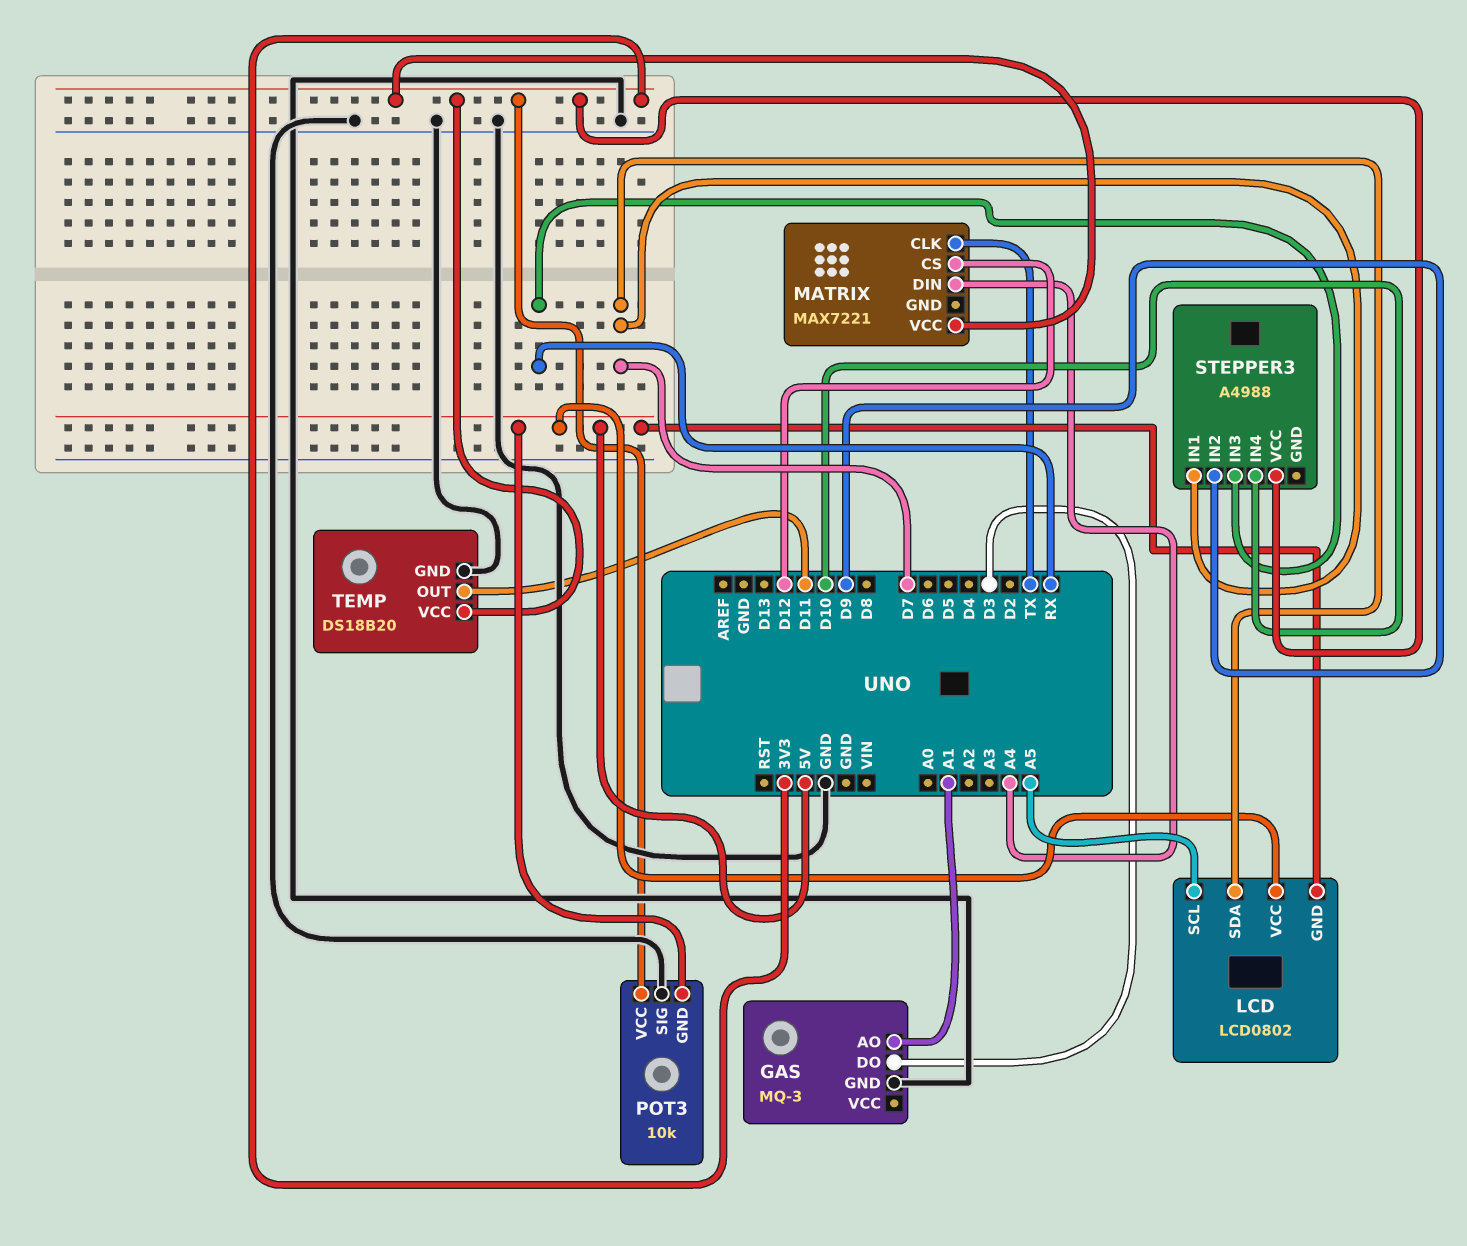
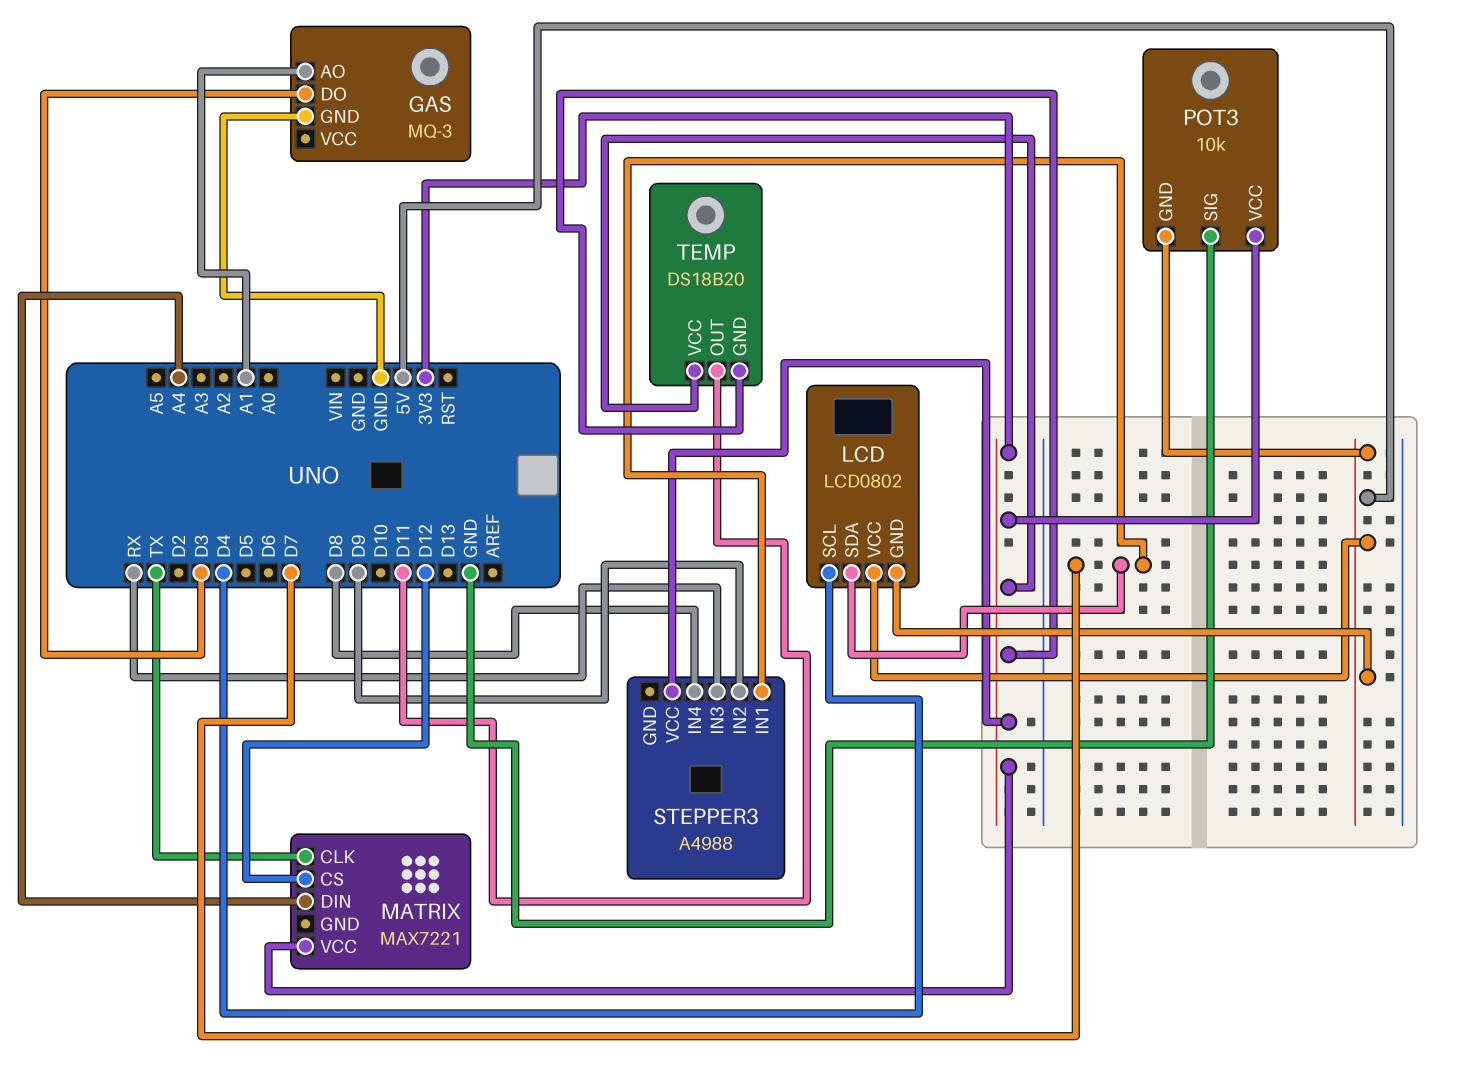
LCD pin SCL: A5 -> D4
STEPPER3 pin IN4: D10 -> D8
TEMP pin GND: GND -> 3V3

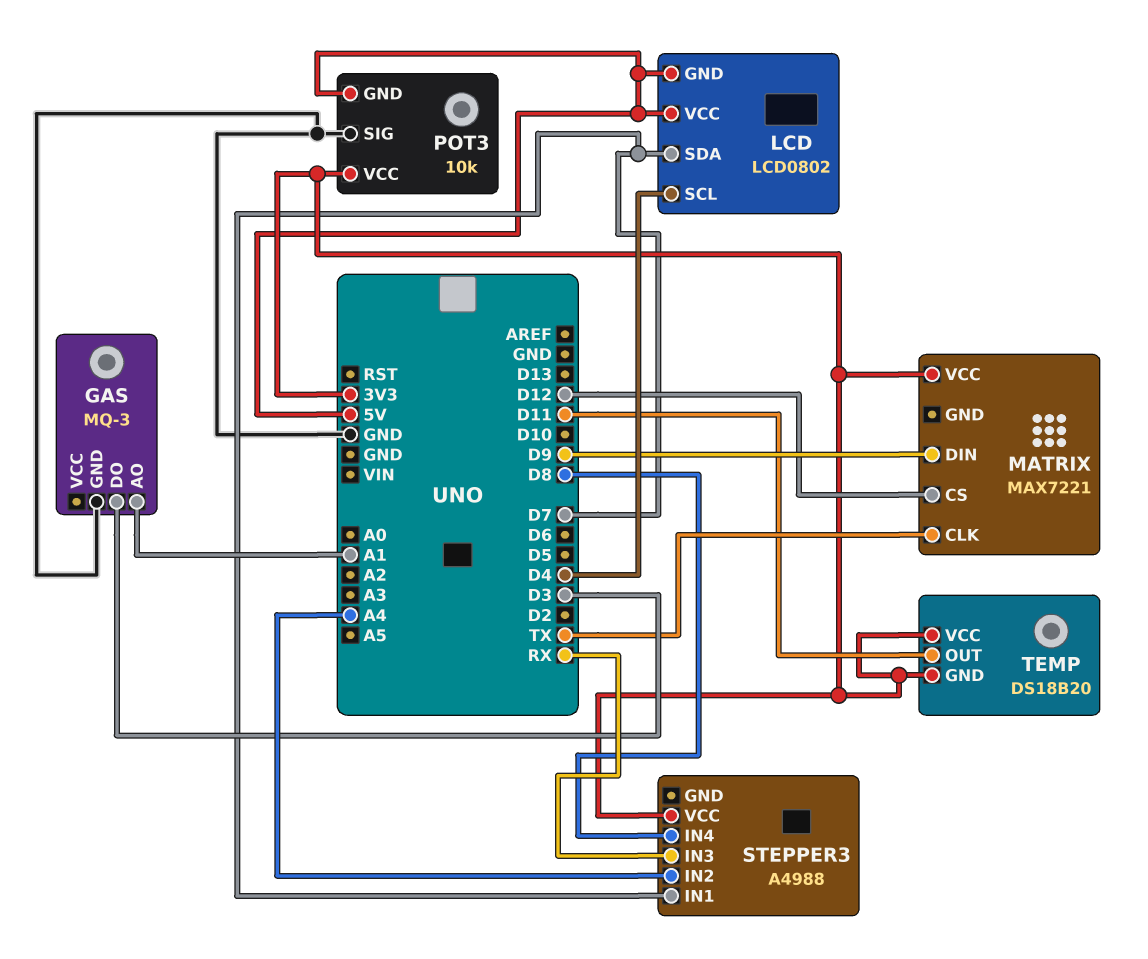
MATRIX pin DIN: A4 -> D9
STEPPER3 pin IN2: D9 -> A4

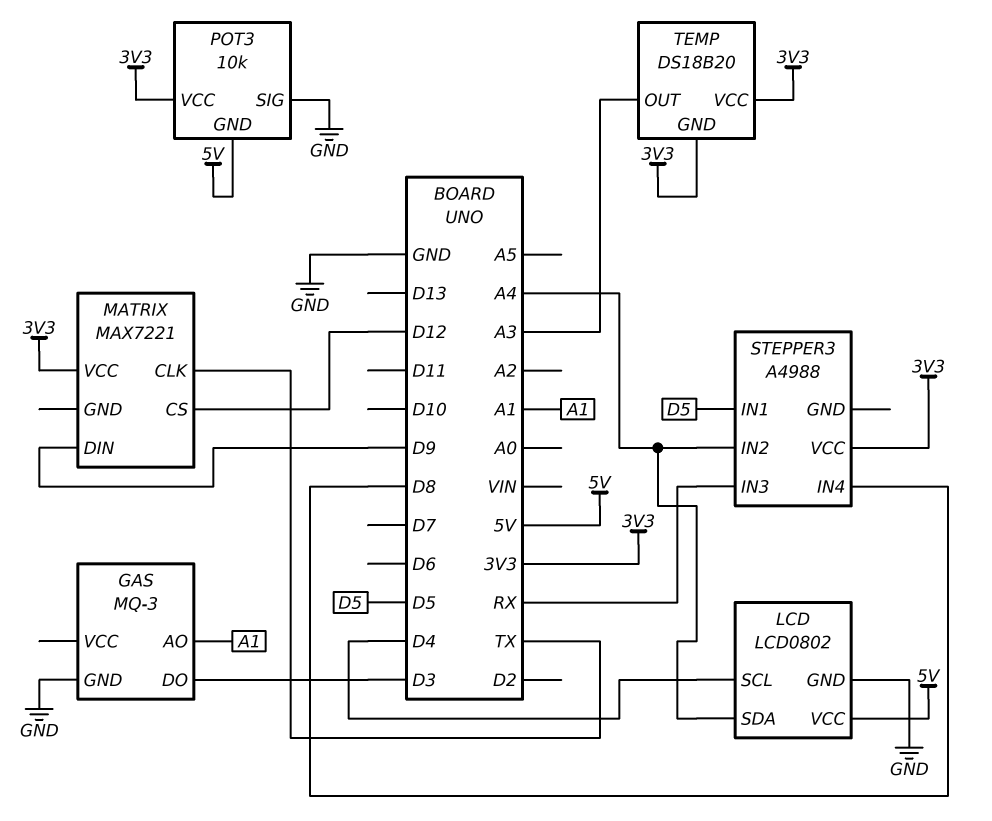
LCD pin GND: 5V -> GND
LCD pin SDA: D7 -> A4
STEPPER3 pin IN1: D7 -> D5
TEMP pin OUT: D11 -> A3

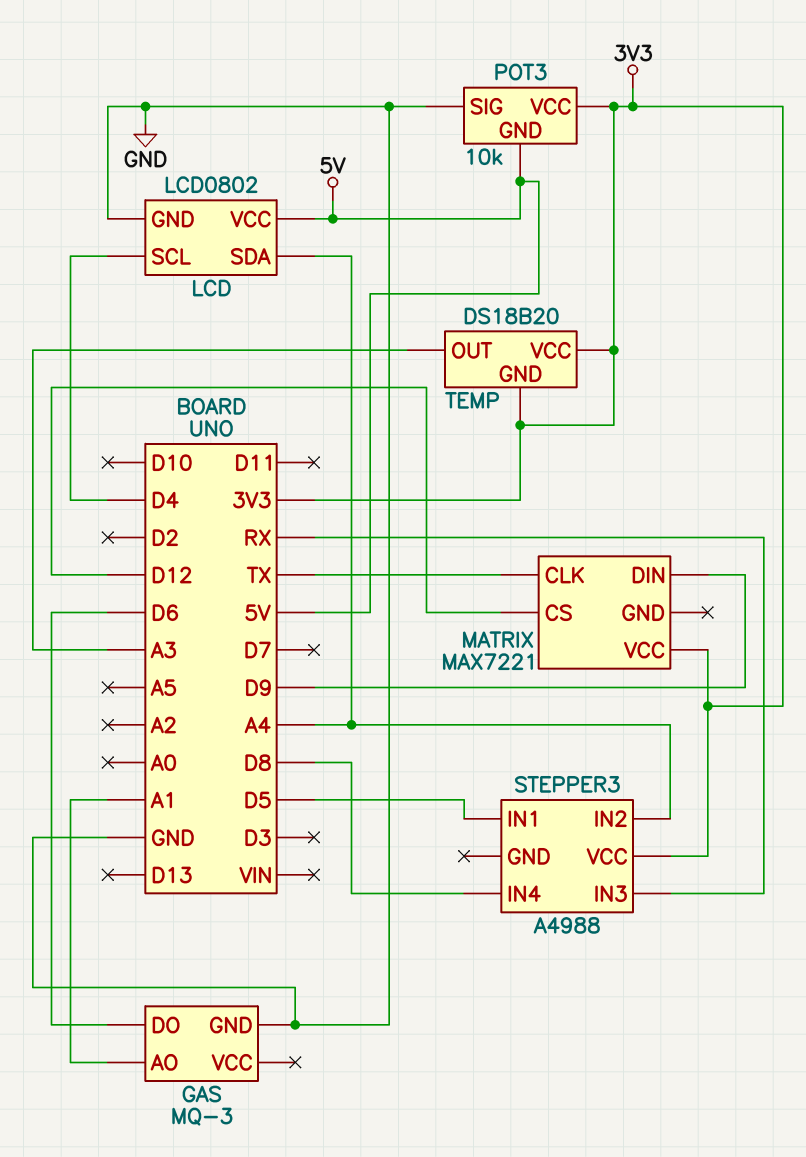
GAS pin DO: D3 -> D6

